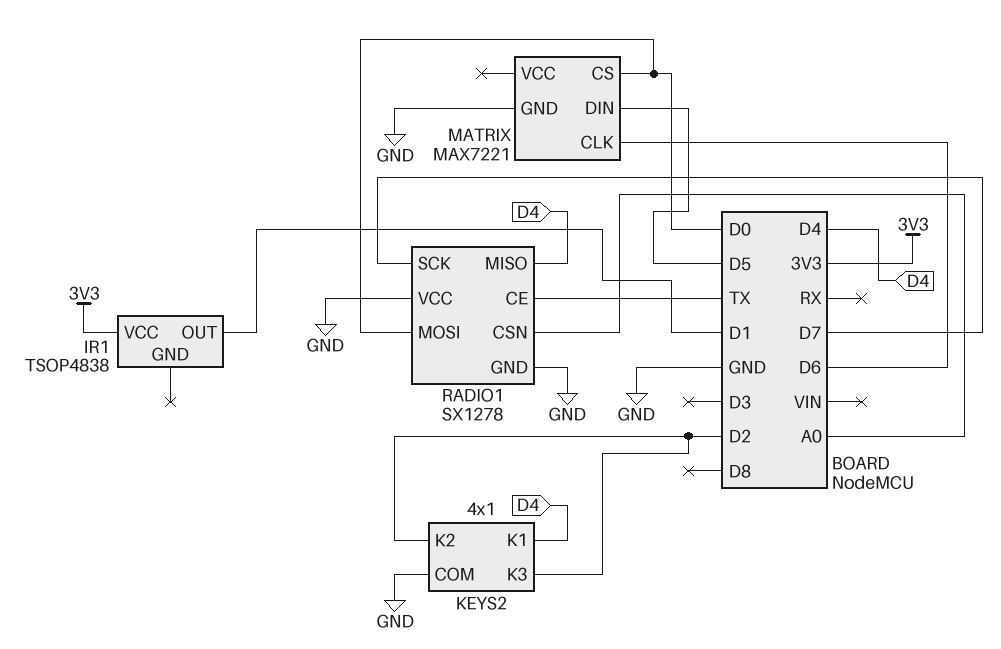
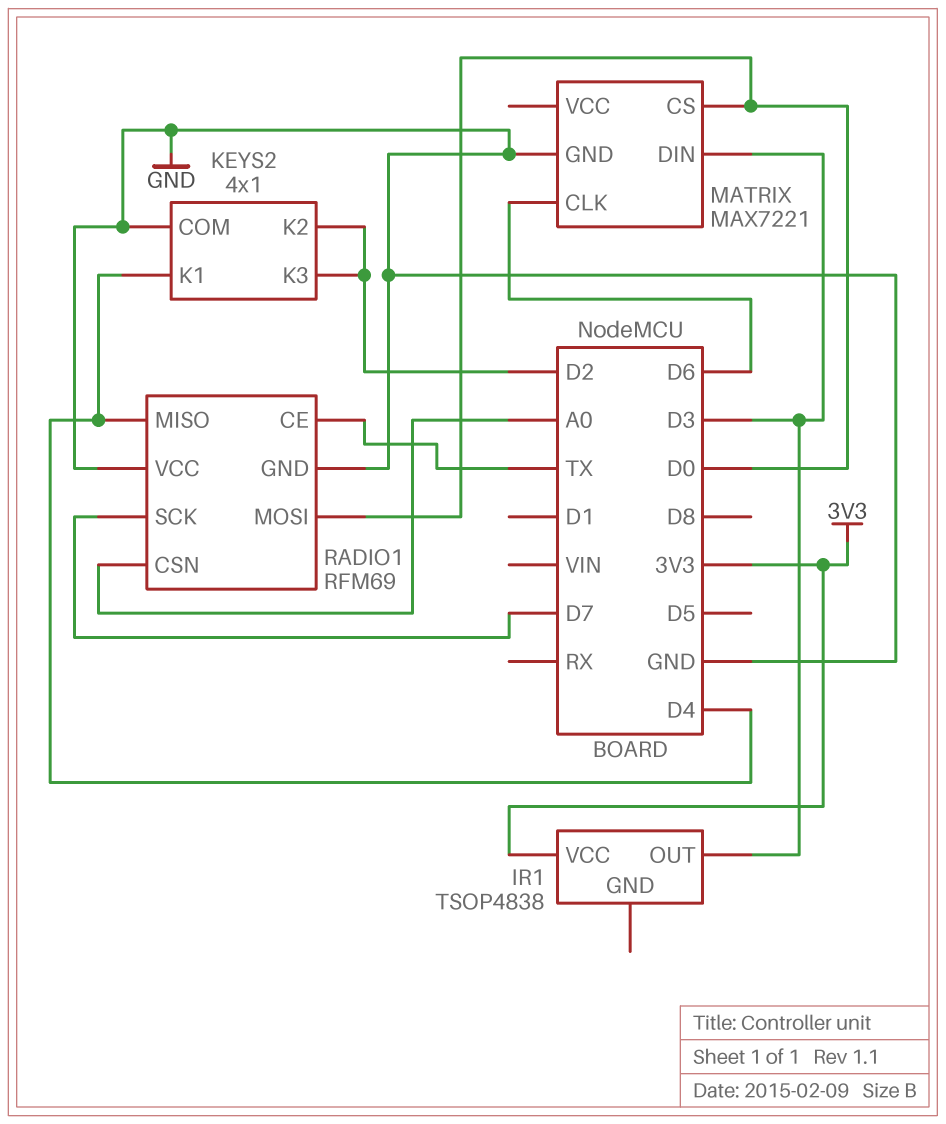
IR1 pin OUT: D1 -> D3
MATRIX pin DIN: D5 -> D3
RADIO1: SX1278 -> RFM69

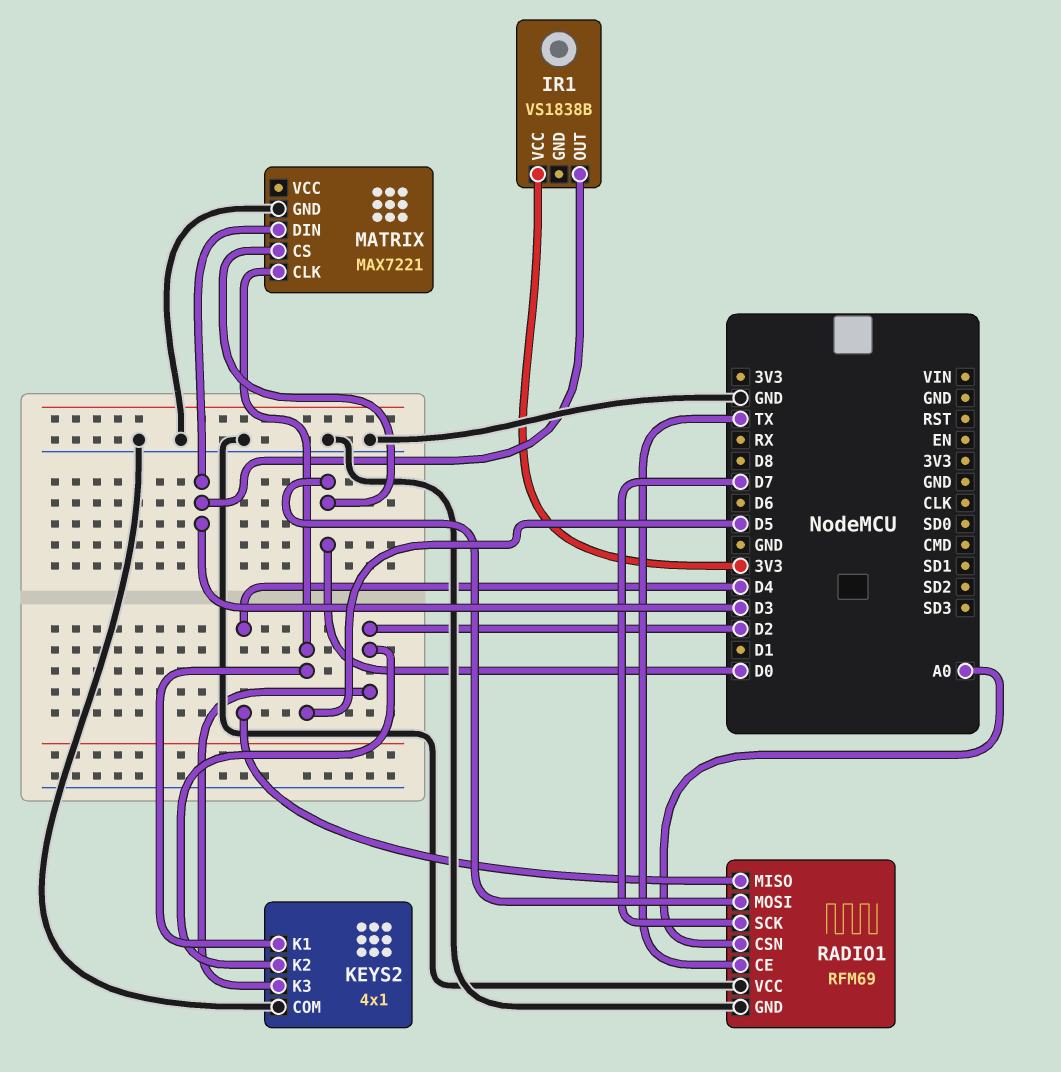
IR1: TSOP4838 -> VS1838B
KEYS2 pin K1: D4 -> D5
MATRIX pin CLK: D6 -> D5

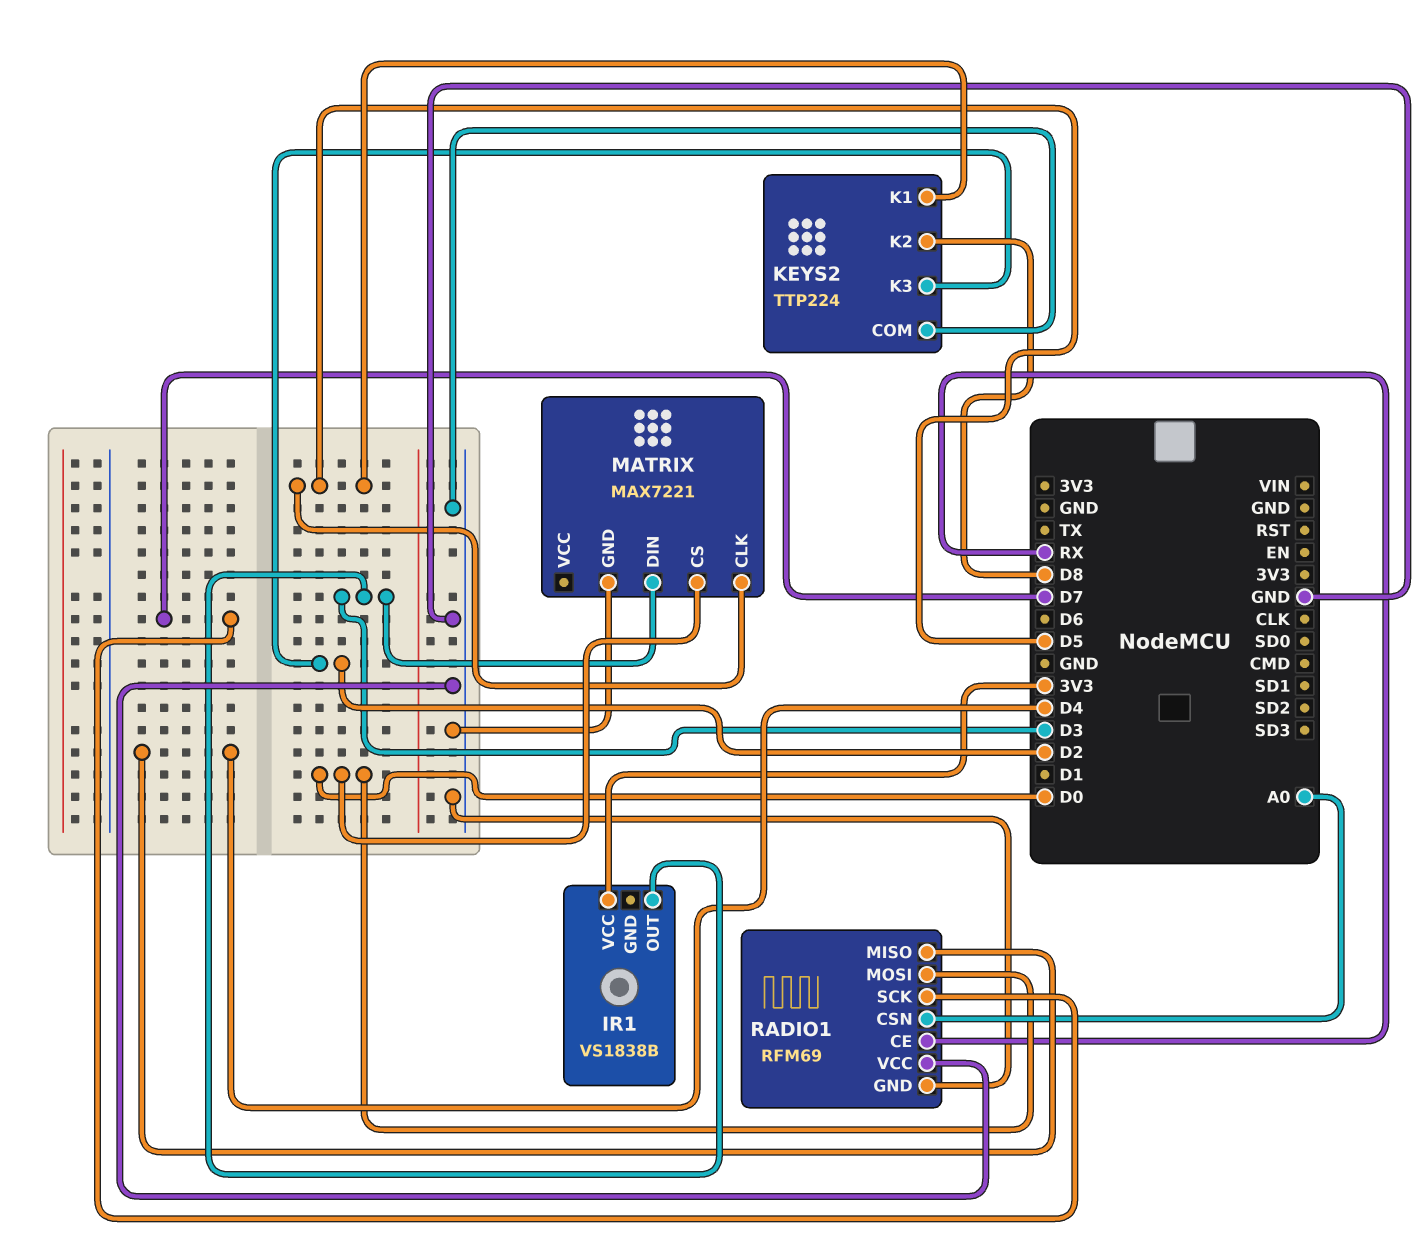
KEYS2: 4x1 -> TTP224
KEYS2 pin K2: D2 -> D8
RADIO1 pin CE: TX -> RX

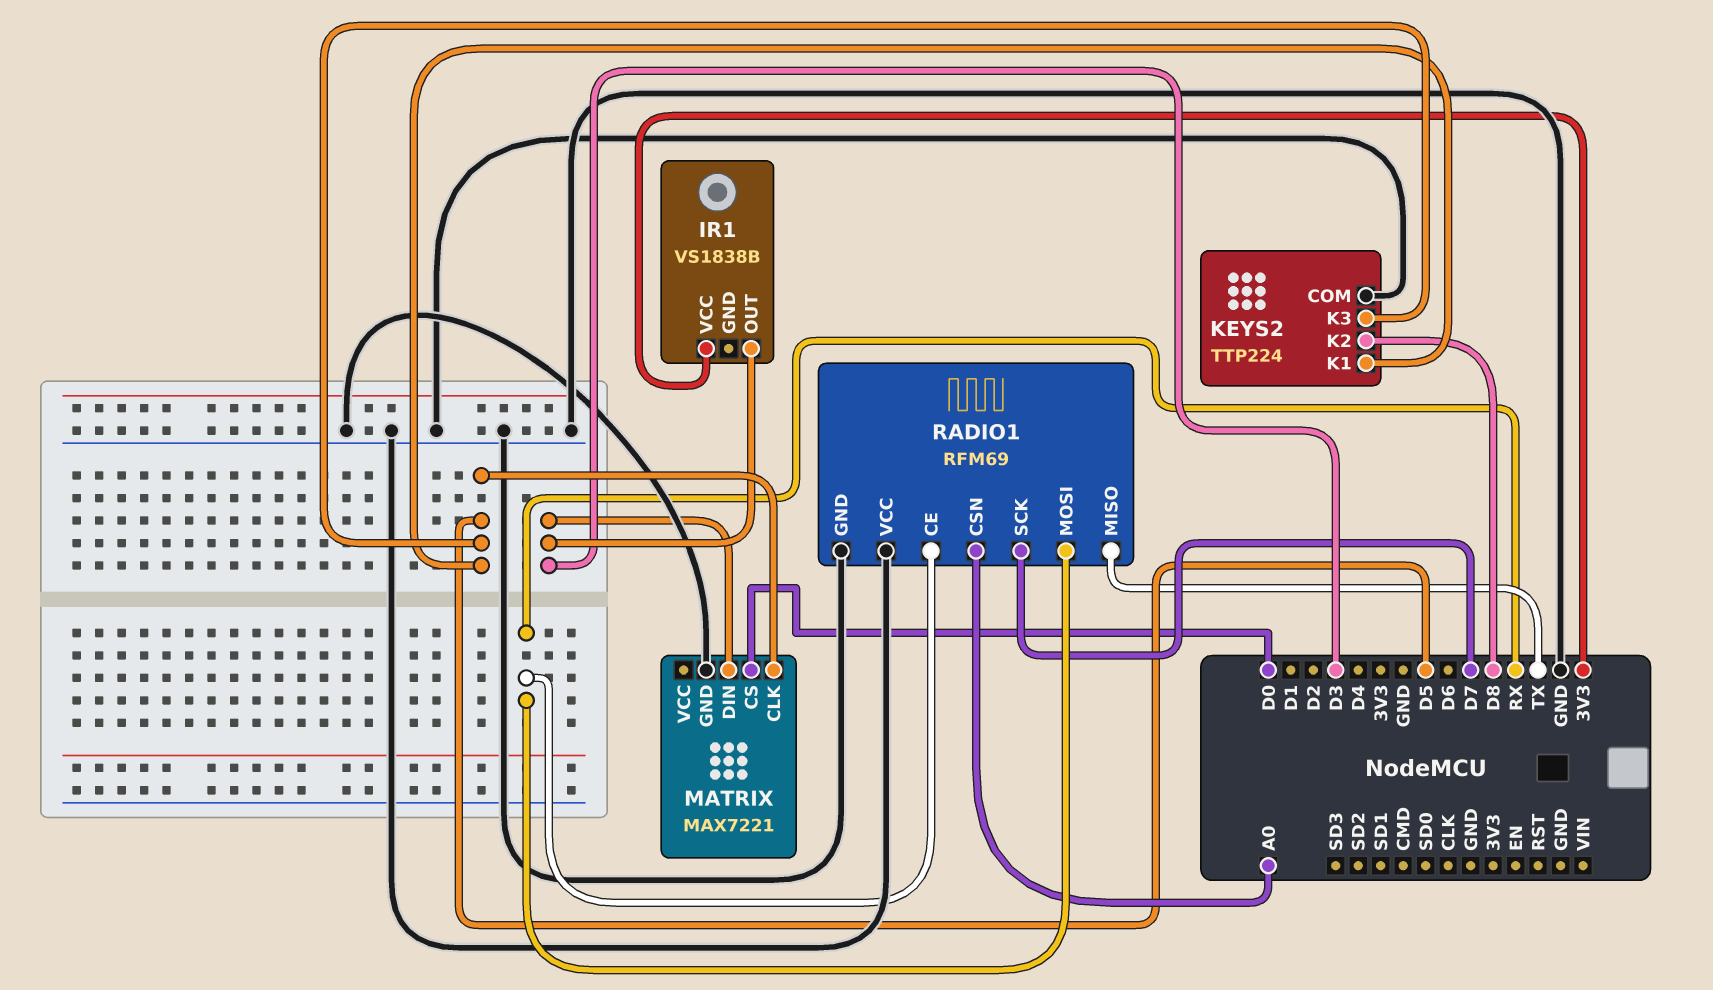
KEYS2 pin K3: D2 -> D5
RADIO1 pin MISO: D4 -> TX
RADIO1 pin MOSI: D0 -> RX

